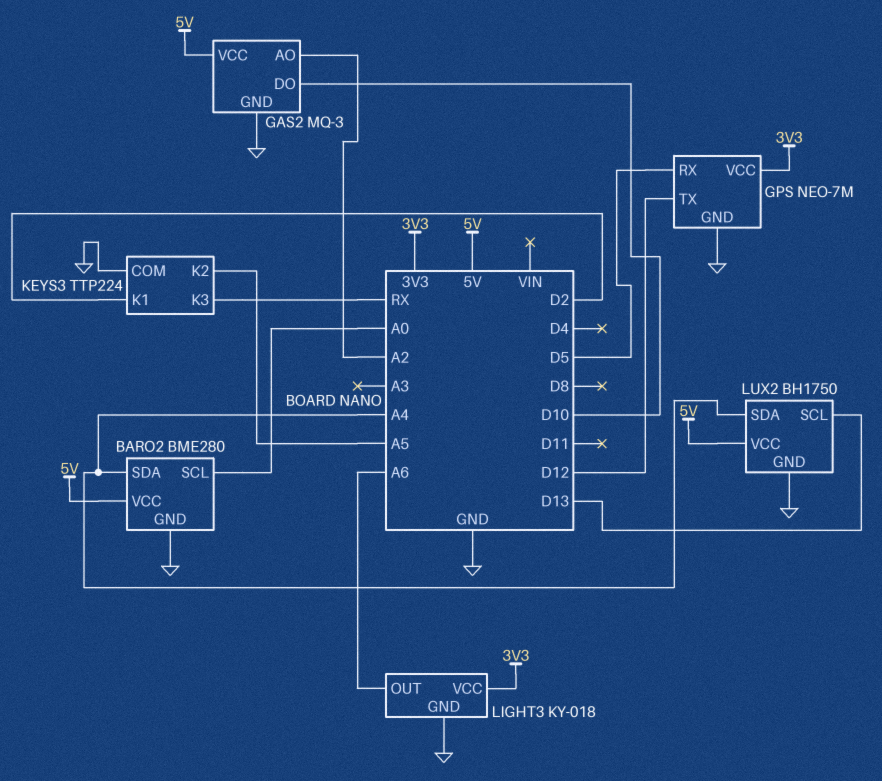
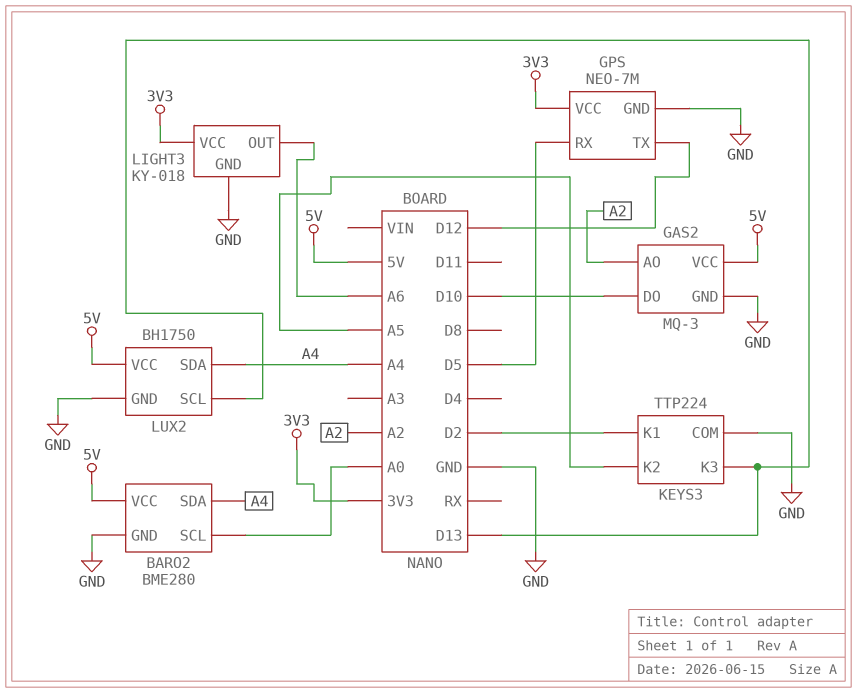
KEYS3 pin K3: RX -> D13

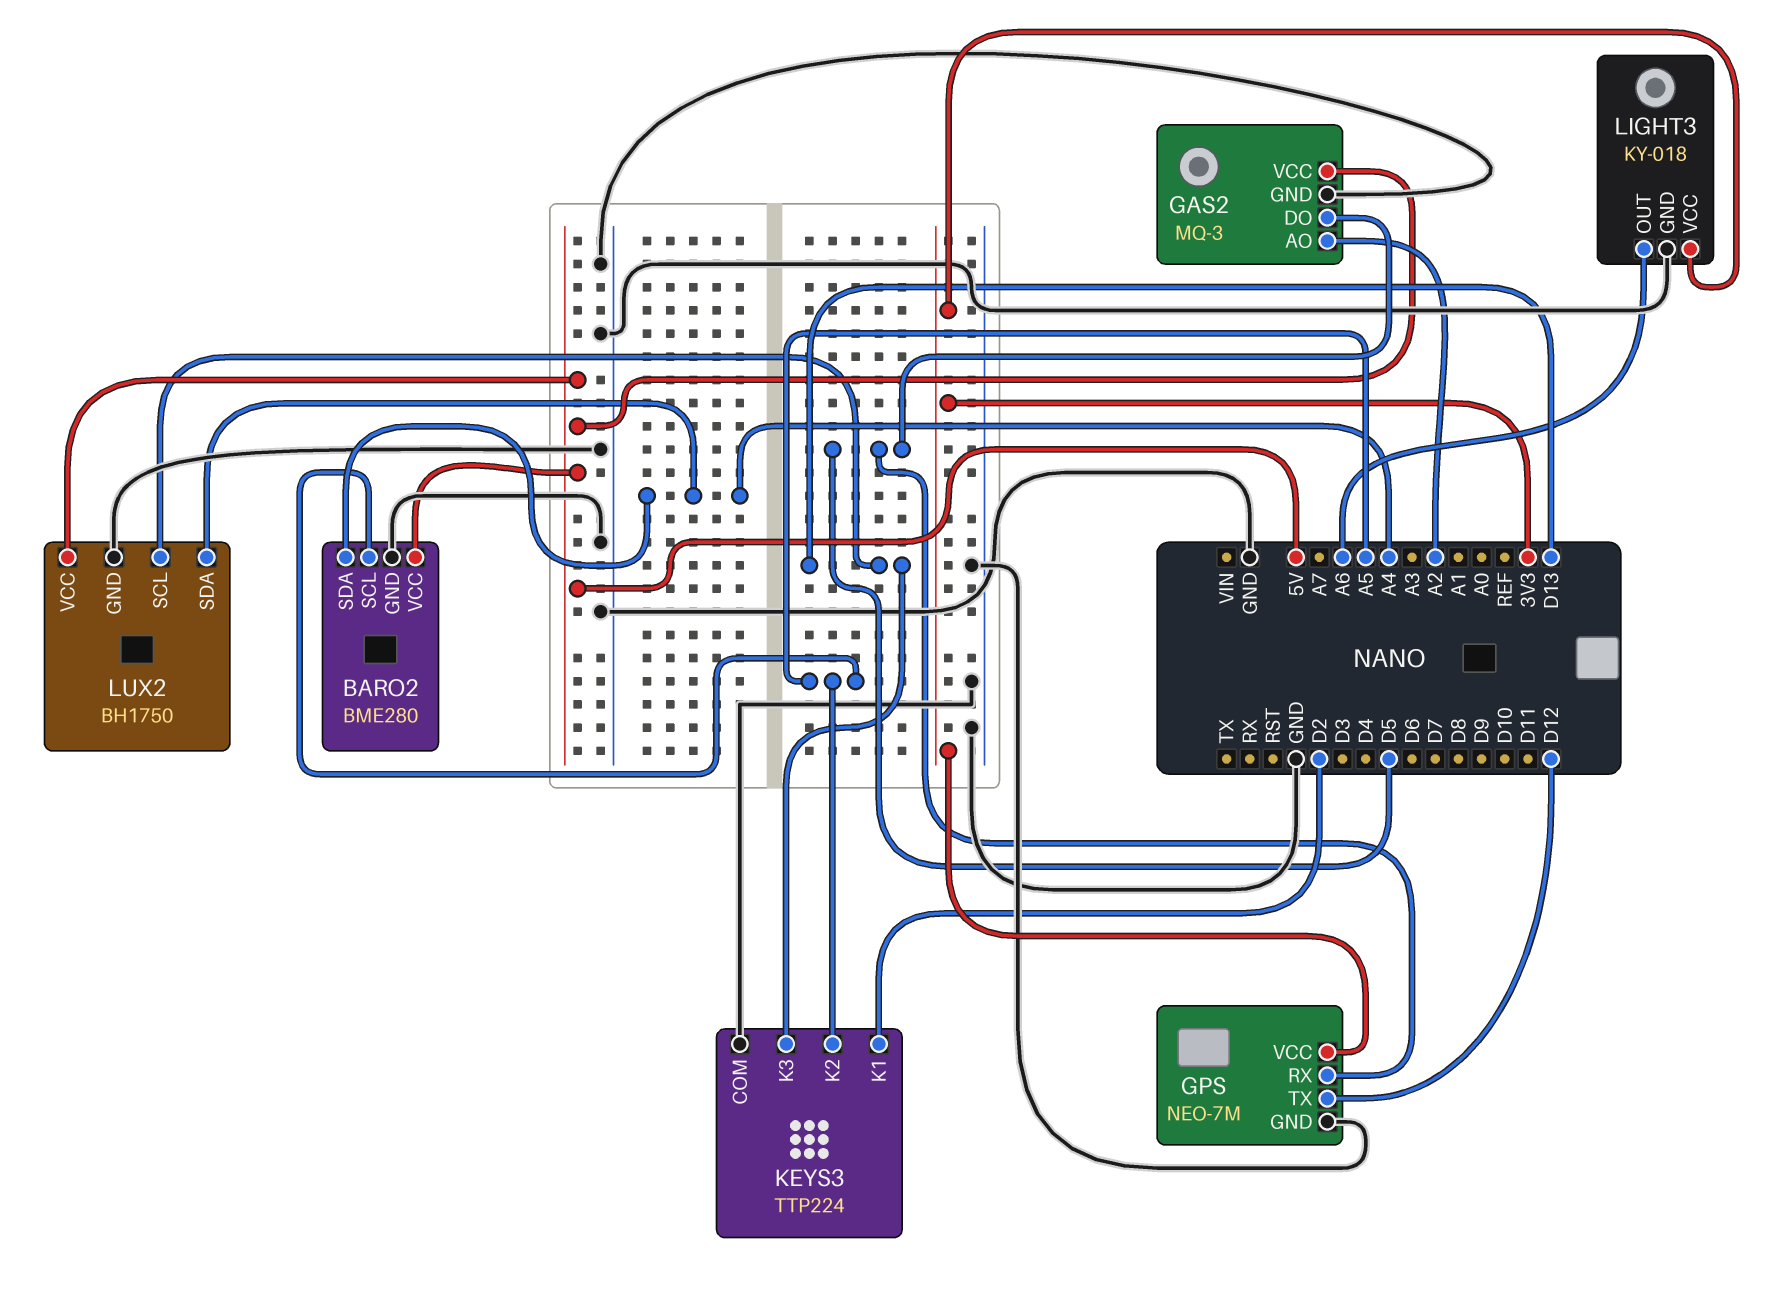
BARO2 pin SCL: A0 -> A5
GAS2 pin DO: D10 -> D5

